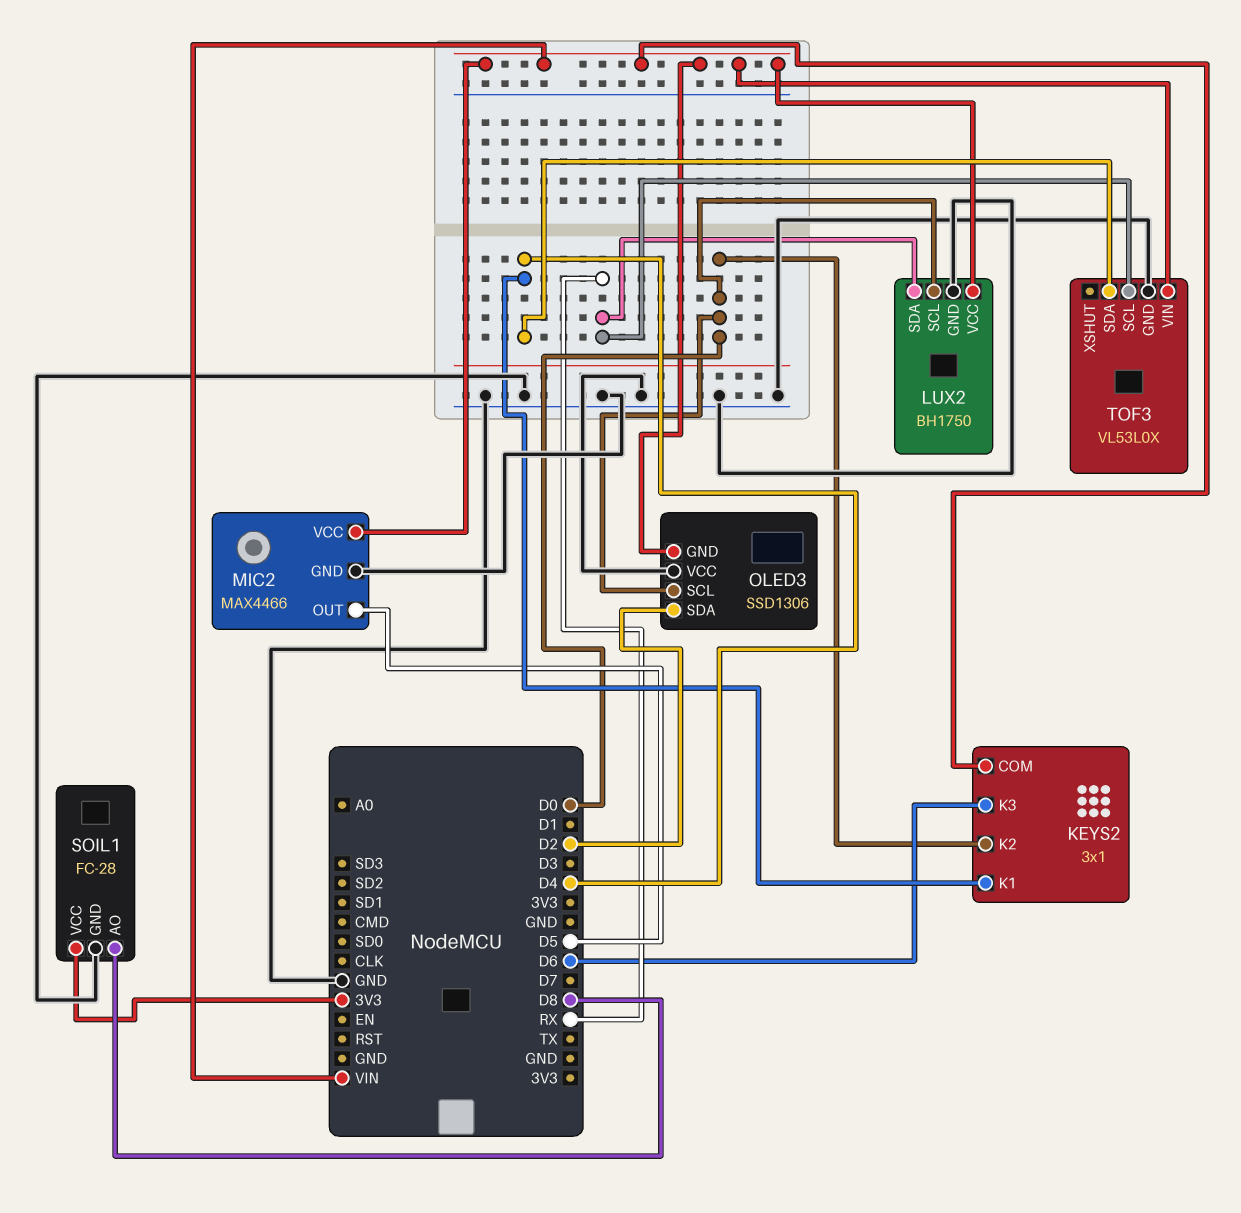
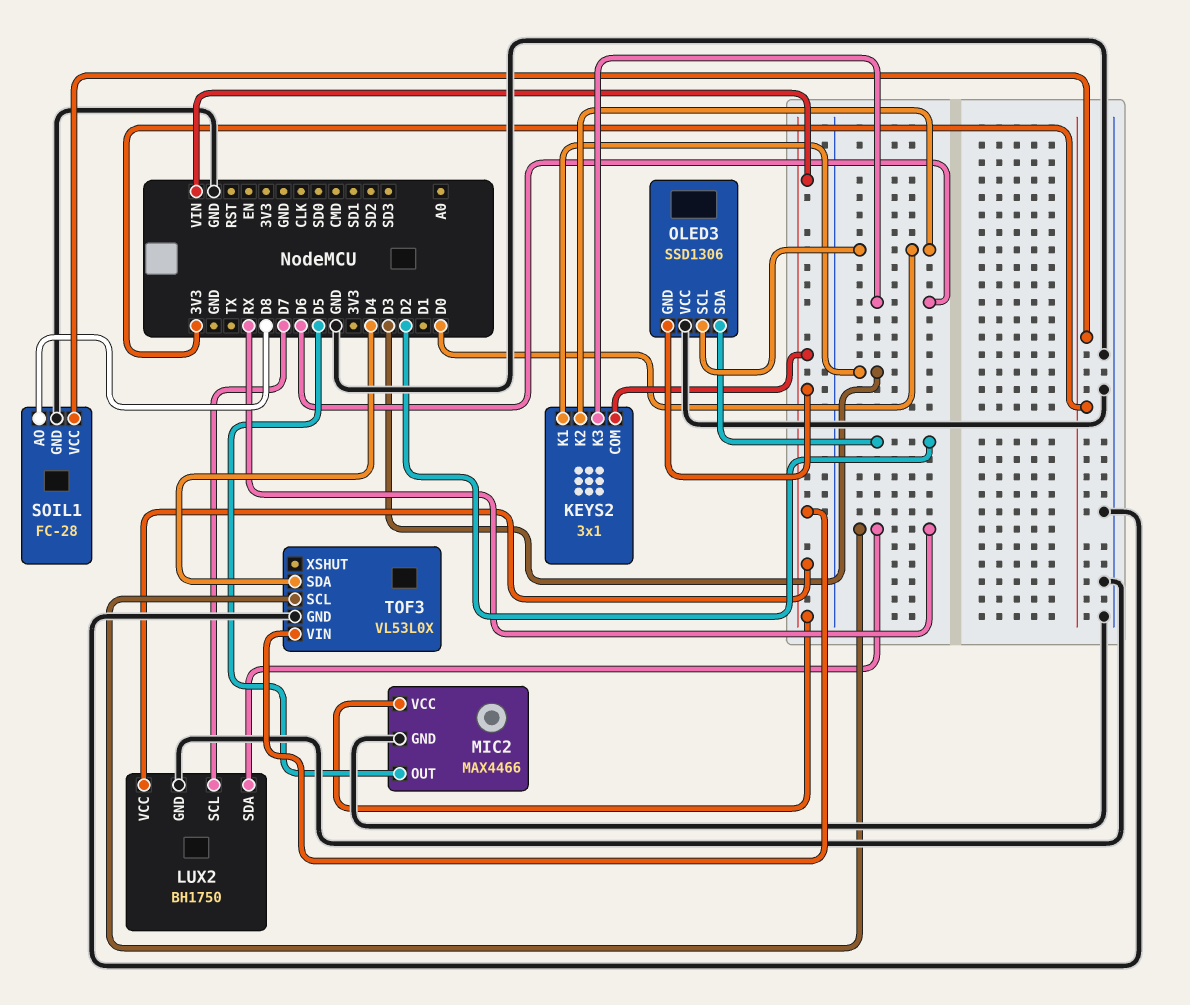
KEYS2 pin K1: D4 -> D3
LUX2 pin SCL: D0 -> D7

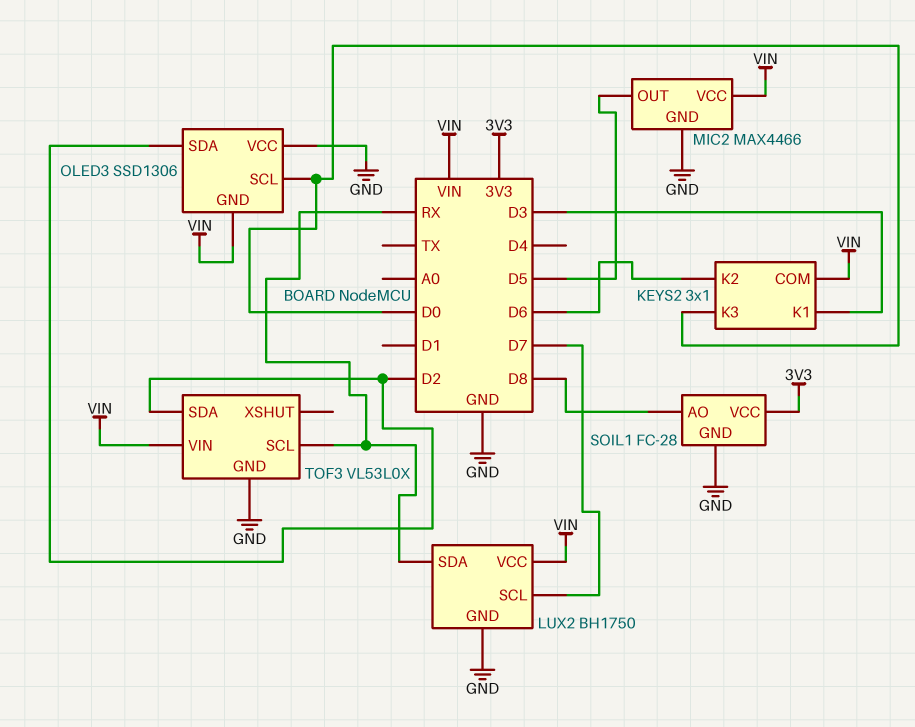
KEYS2 pin K2: D0 -> D6
KEYS2 pin K3: D6 -> D0
TOF3 pin SDA: D4 -> D2

